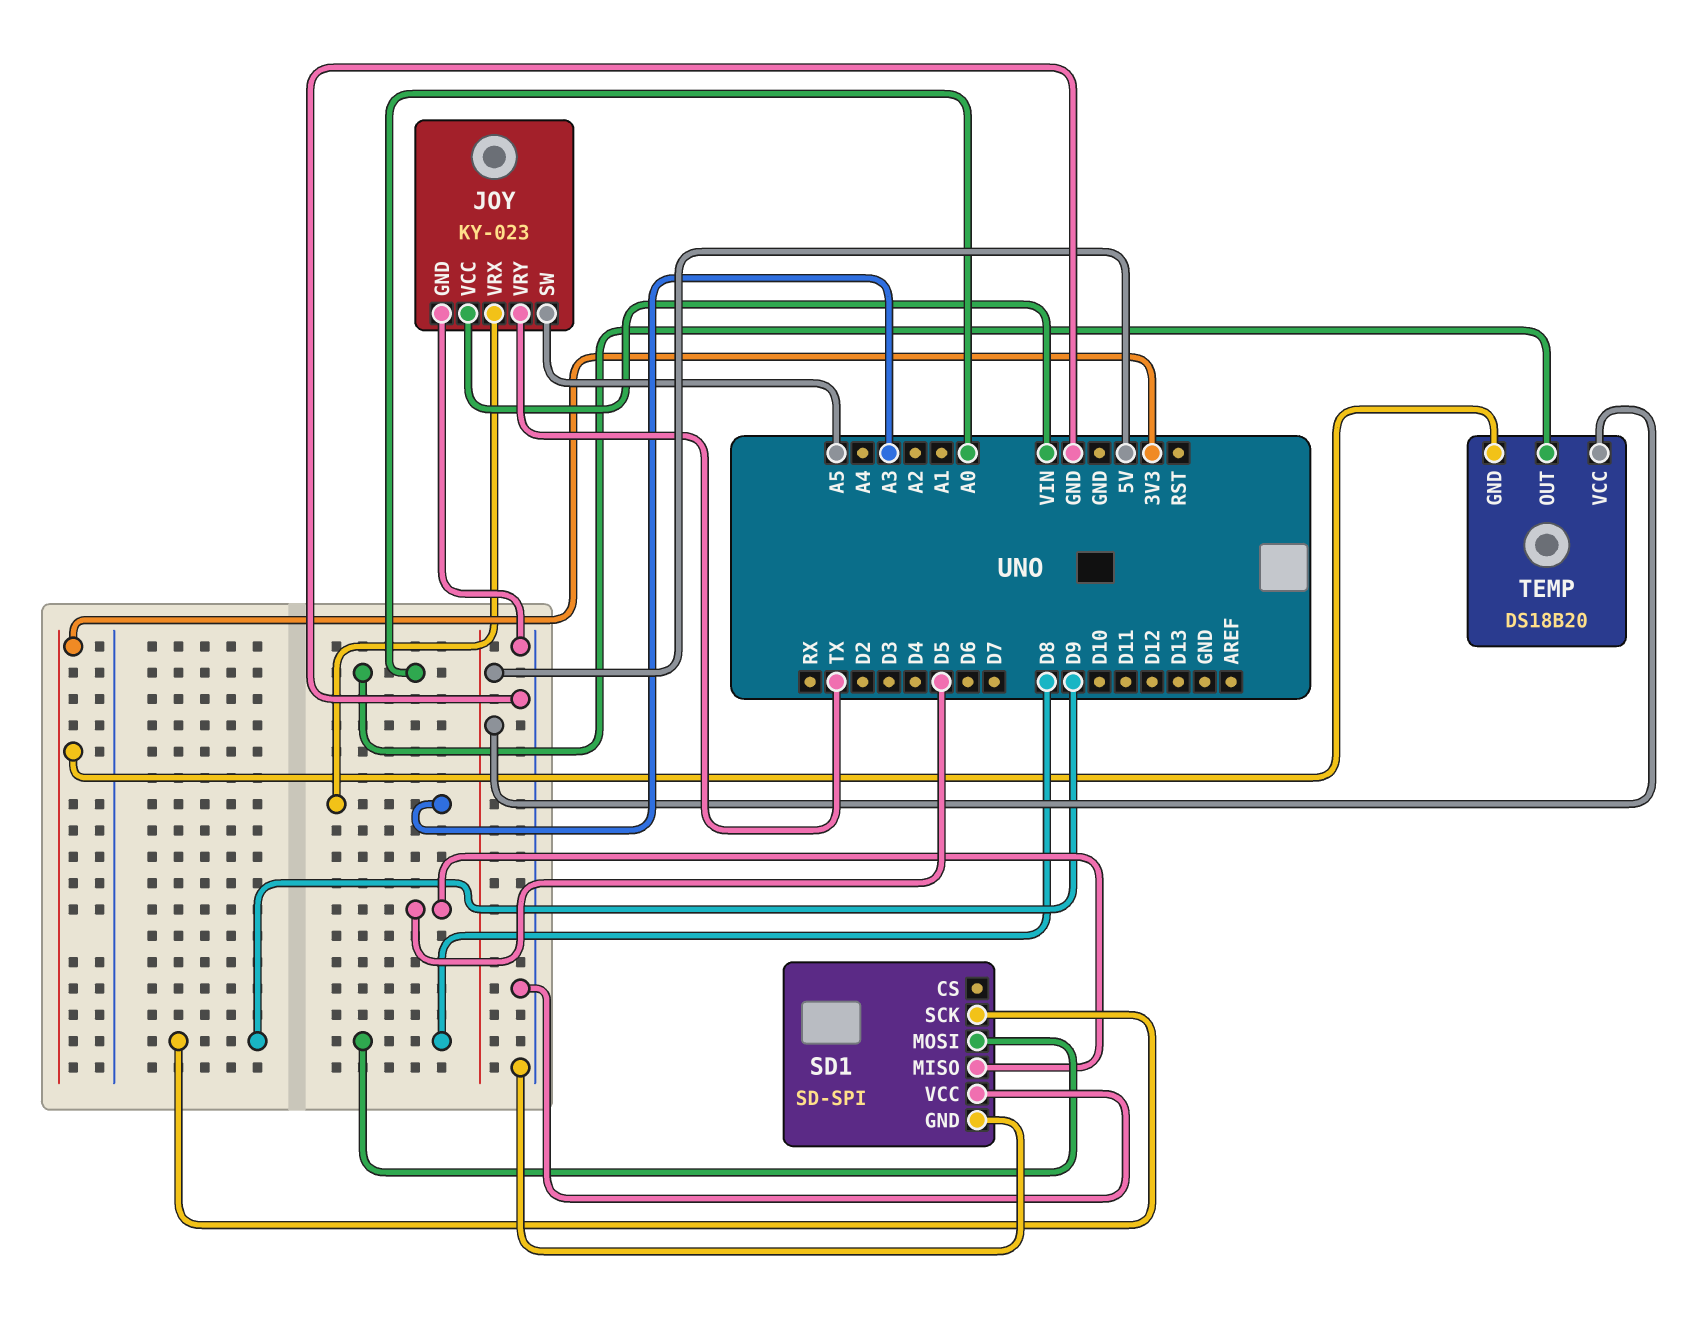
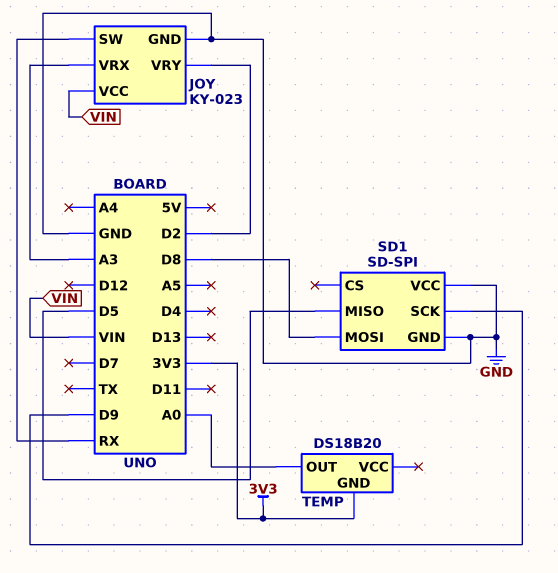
JOY pin SW: A5 -> RX
JOY pin VRY: TX -> D2
TEMP pin VCC: 5V -> none

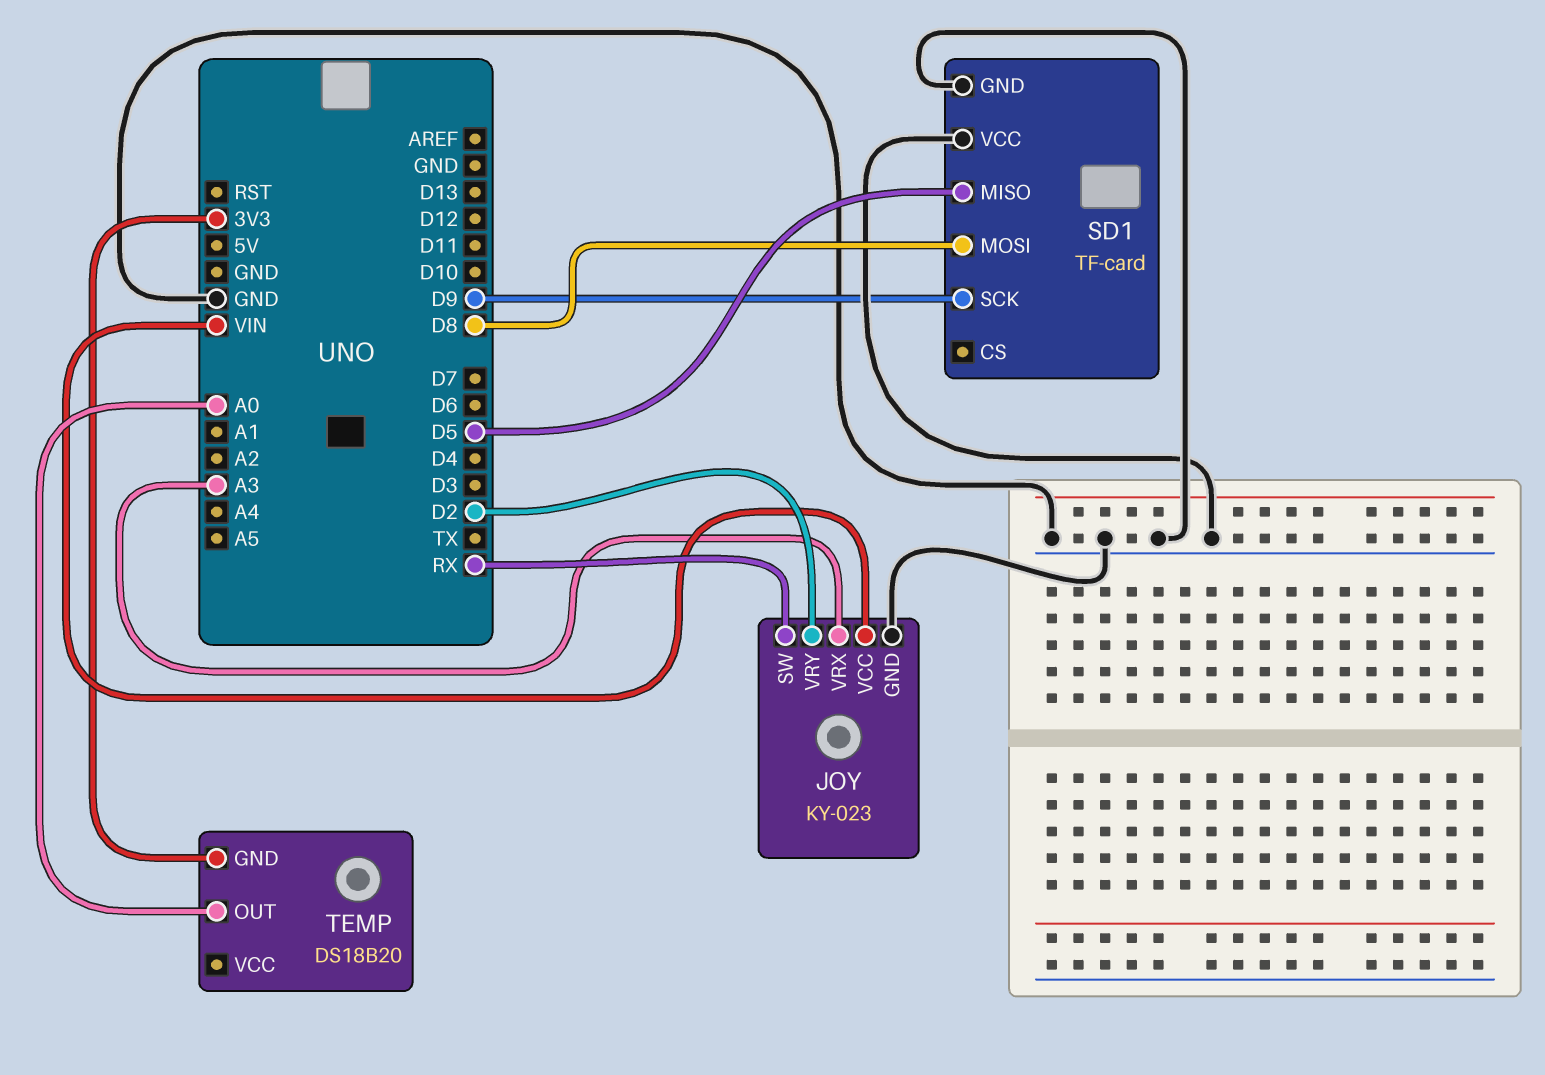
SD1: SD-SPI -> TF-card

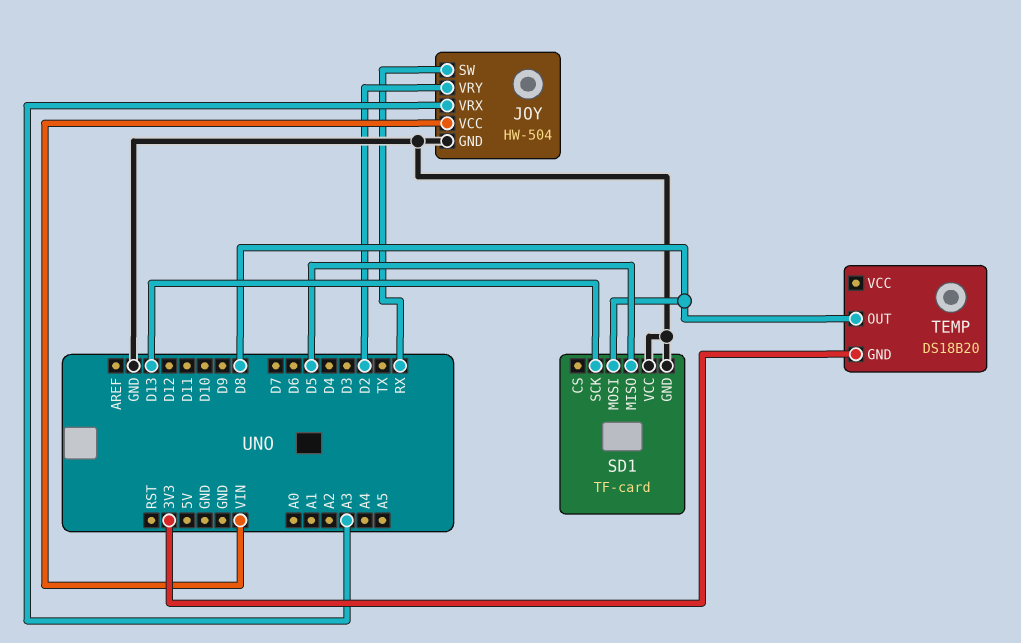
JOY: KY-023 -> HW-504
SD1 pin SCK: D9 -> D13
TEMP pin OUT: A0 -> D8

